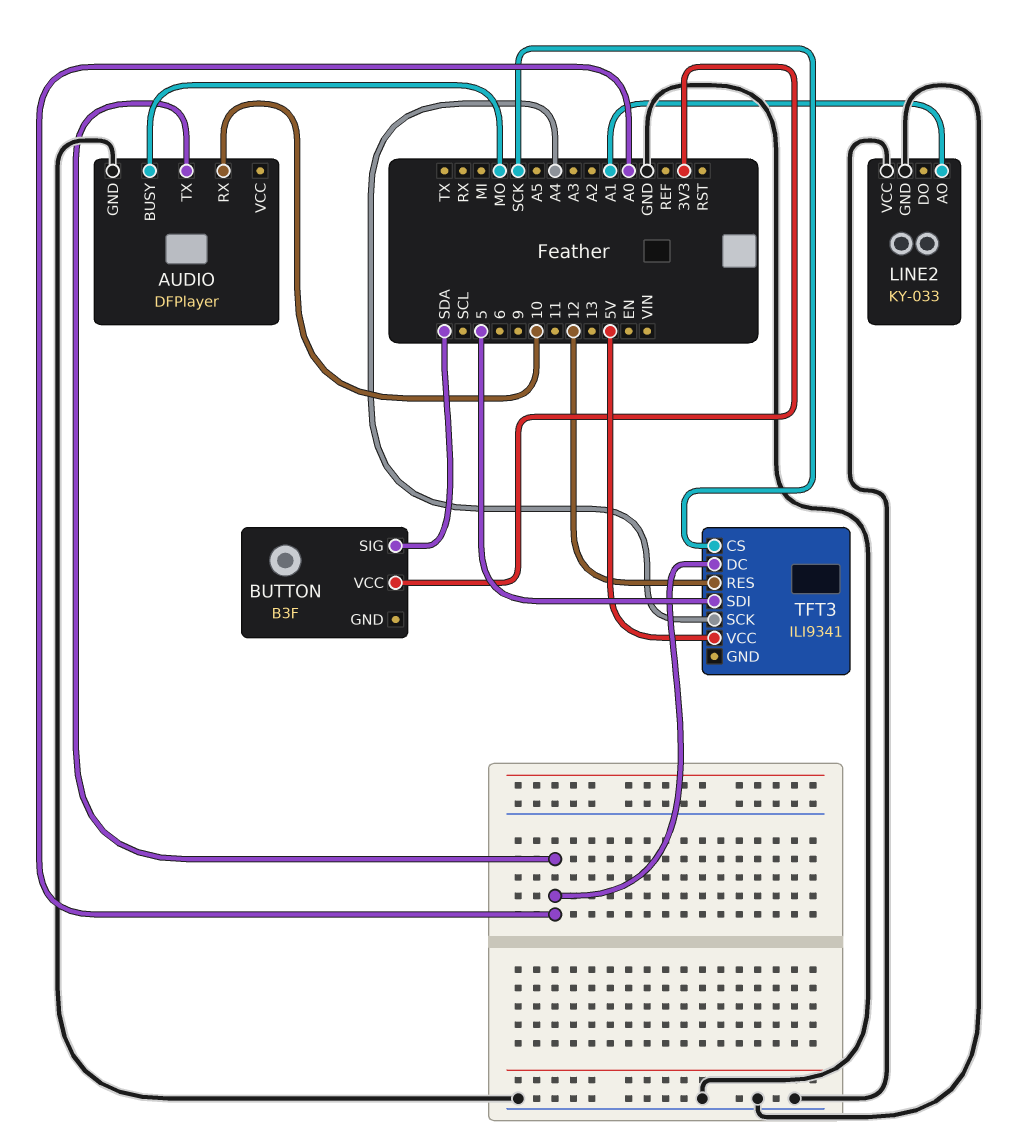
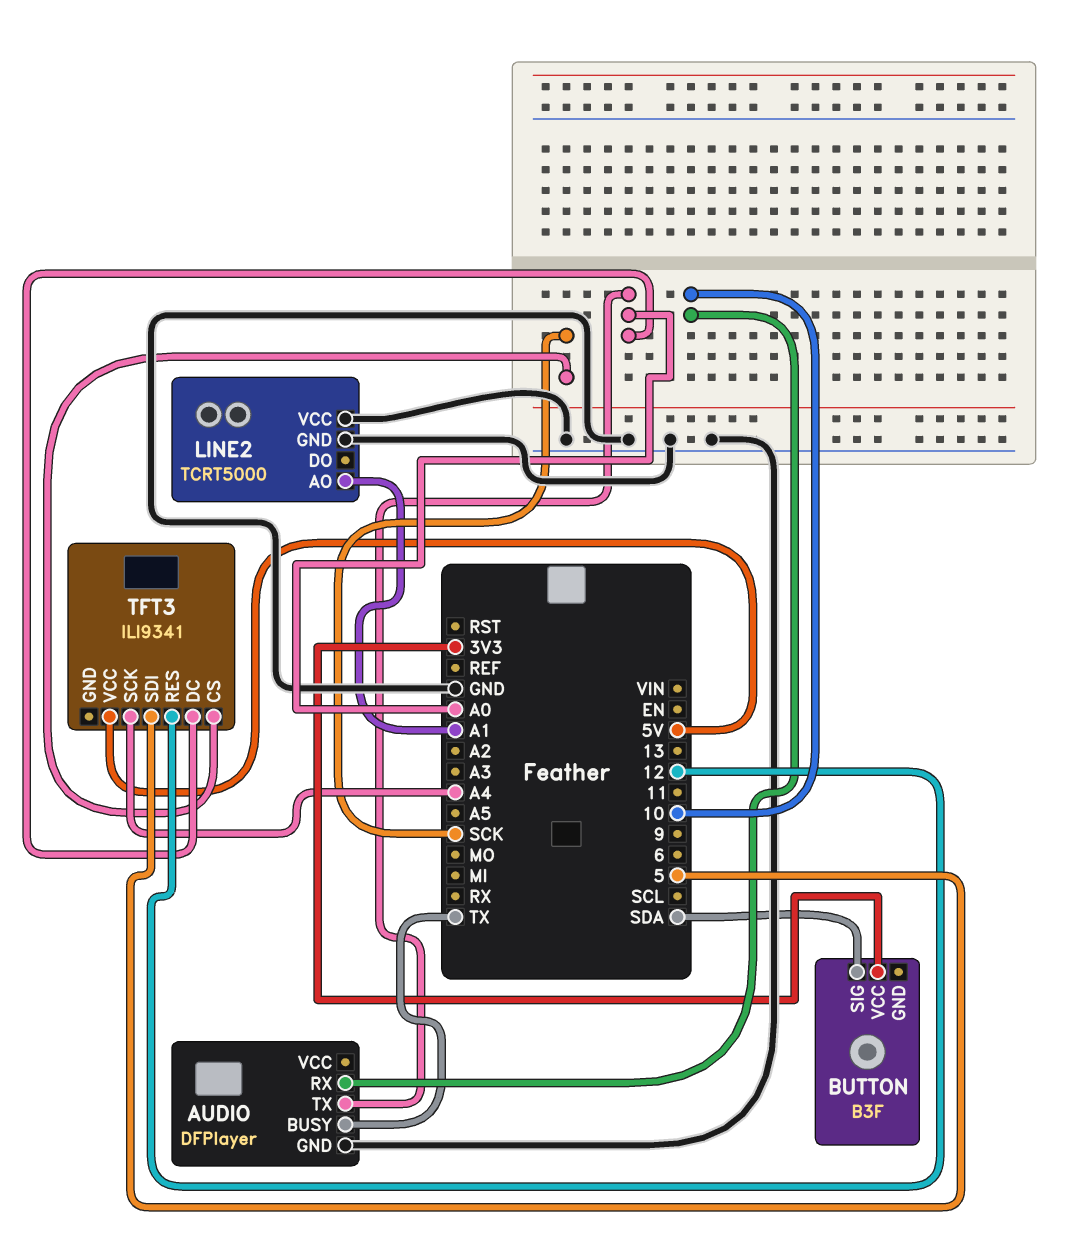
AUDIO pin BUSY: MO -> TX
LINE2: KY-033 -> TCRT5000

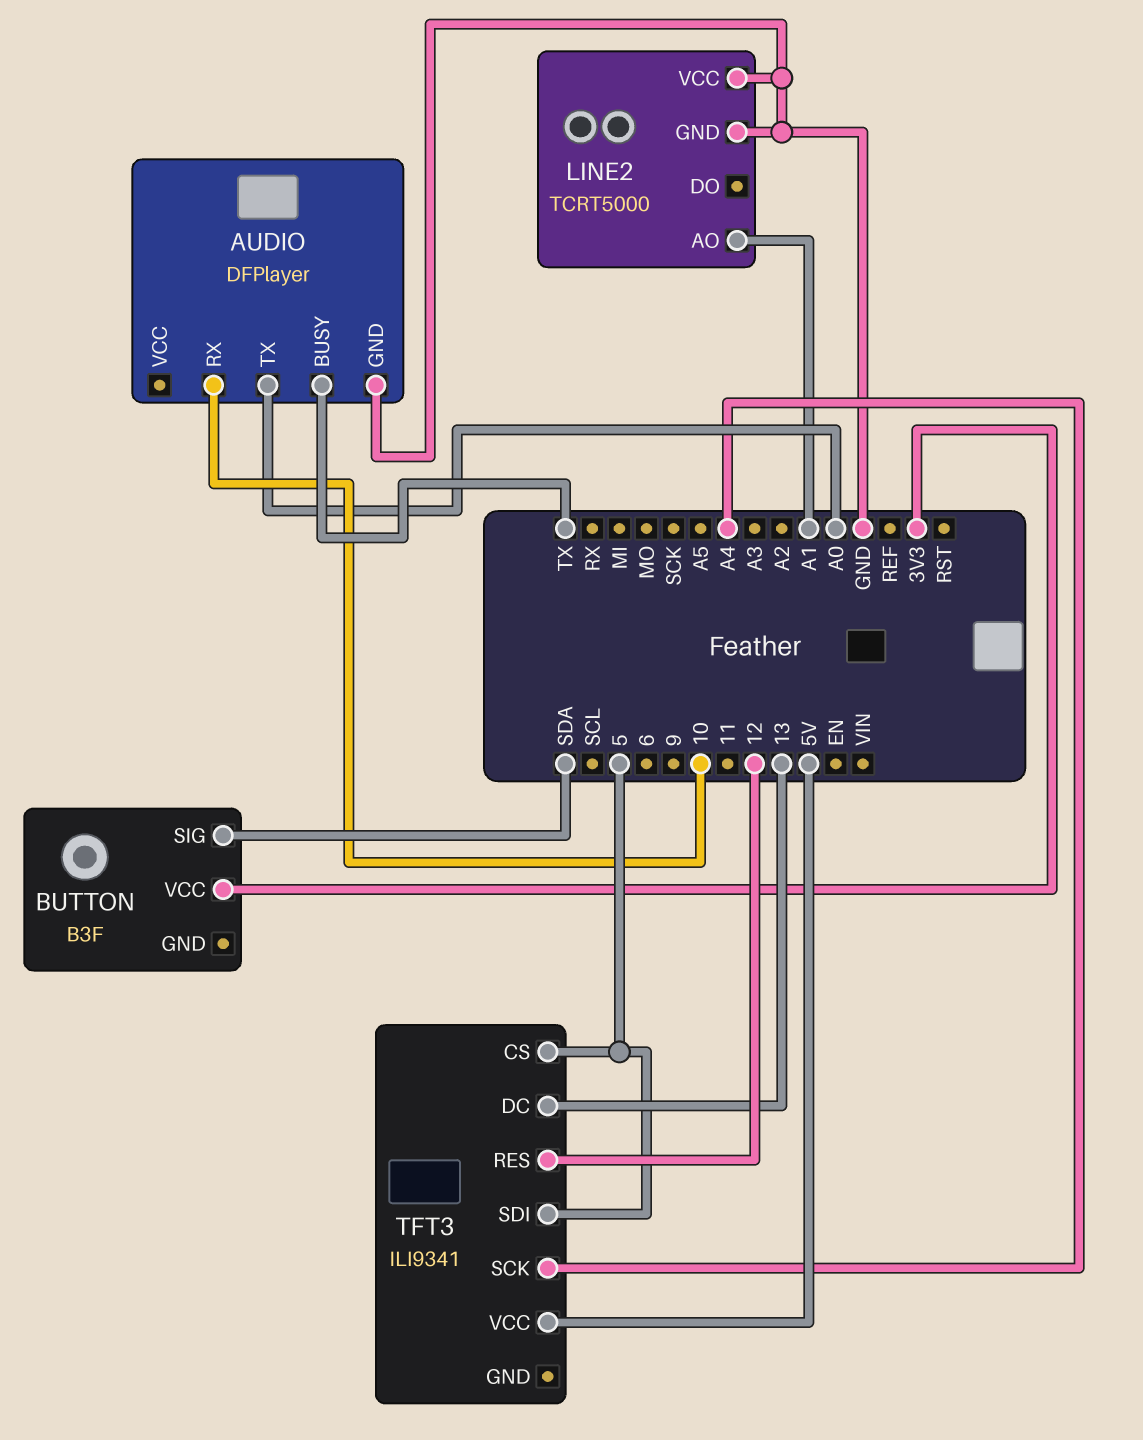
TFT3 pin CS: SCK -> 5
TFT3 pin DC: A0 -> 13

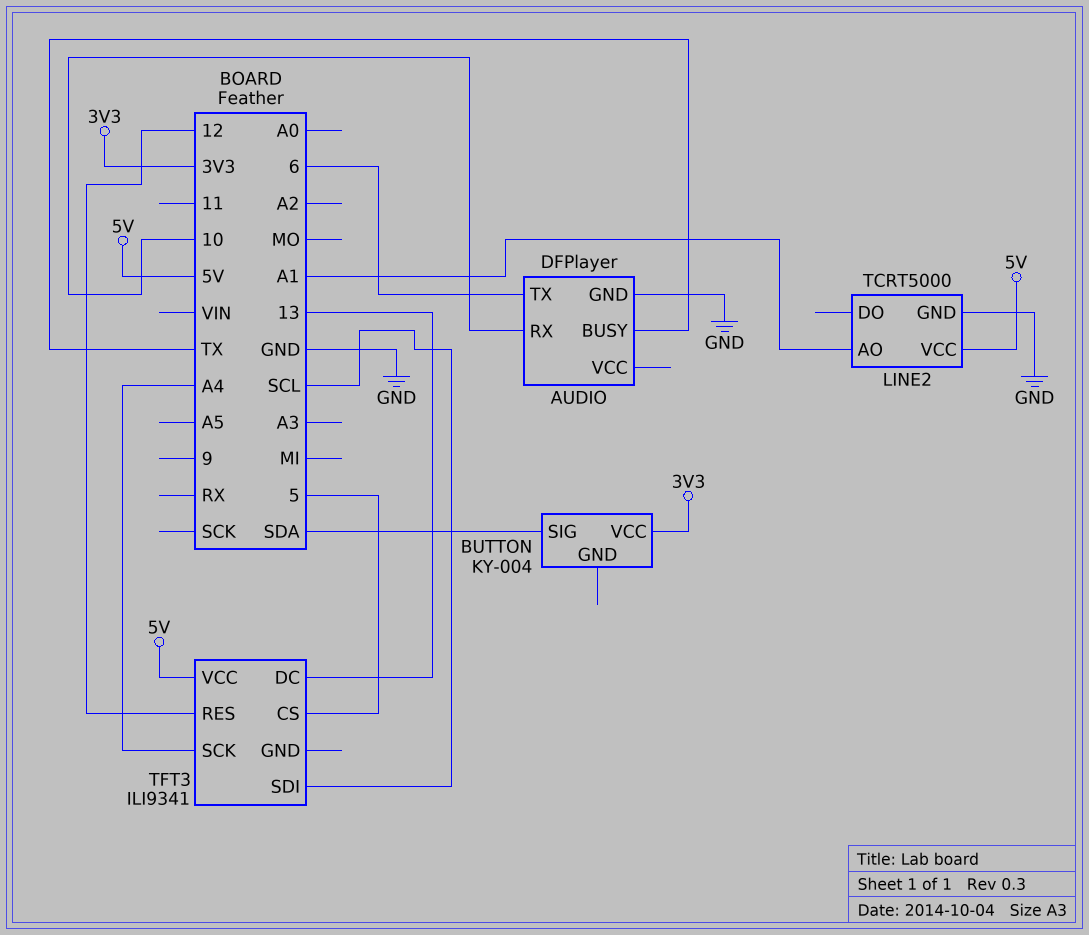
AUDIO pin TX: A0 -> 6
BUTTON: B3F -> KY-004
LINE2 pin VCC: GND -> 5V
TFT3 pin SDI: 5 -> SCL

